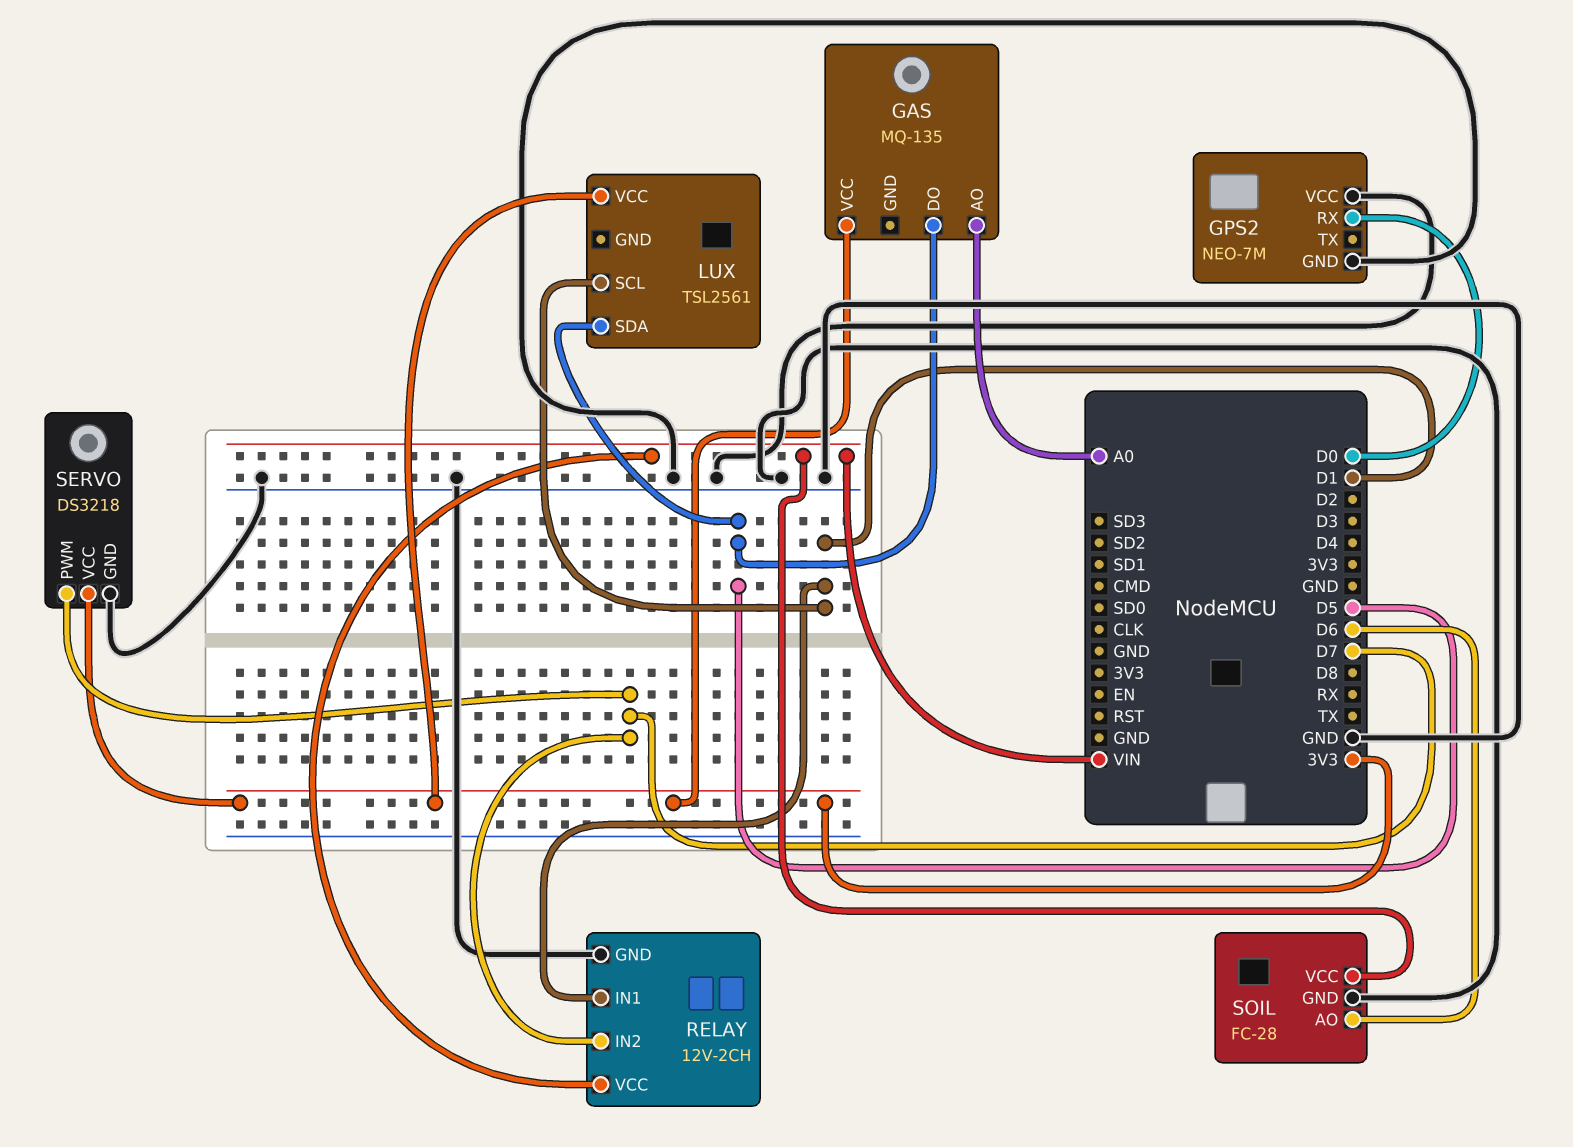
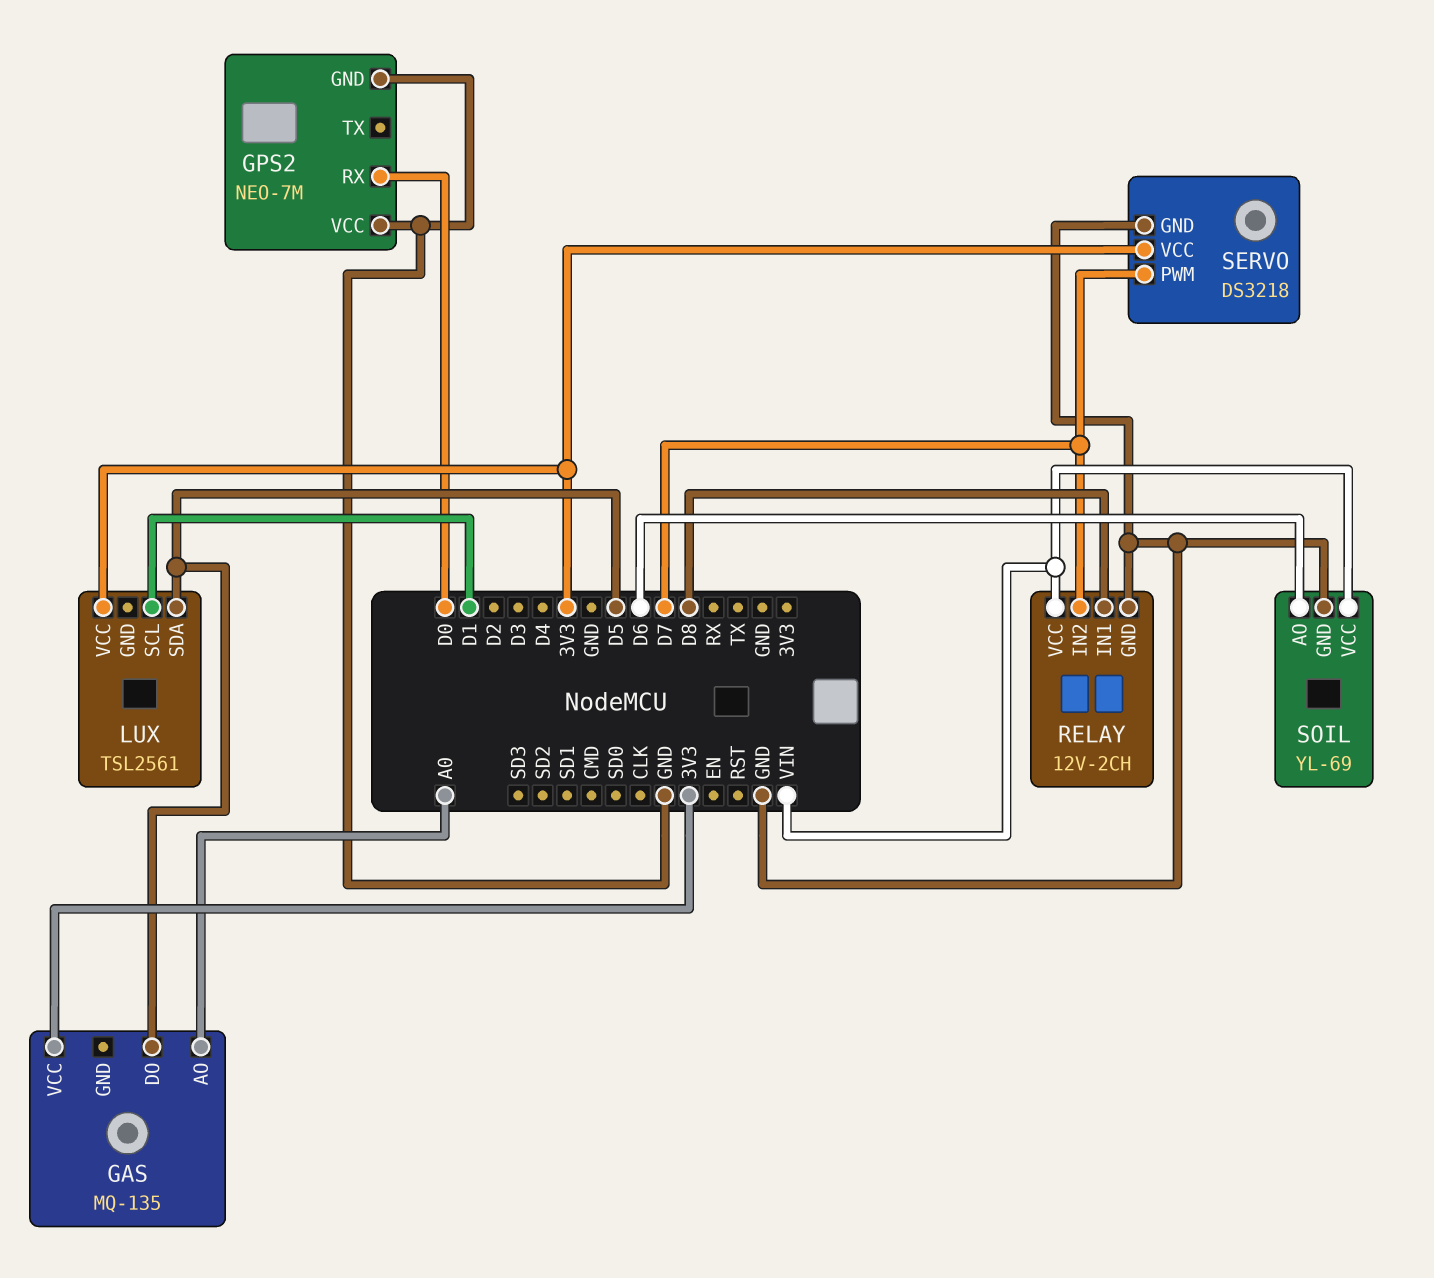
RELAY pin IN1: D1 -> D8
SOIL: FC-28 -> YL-69

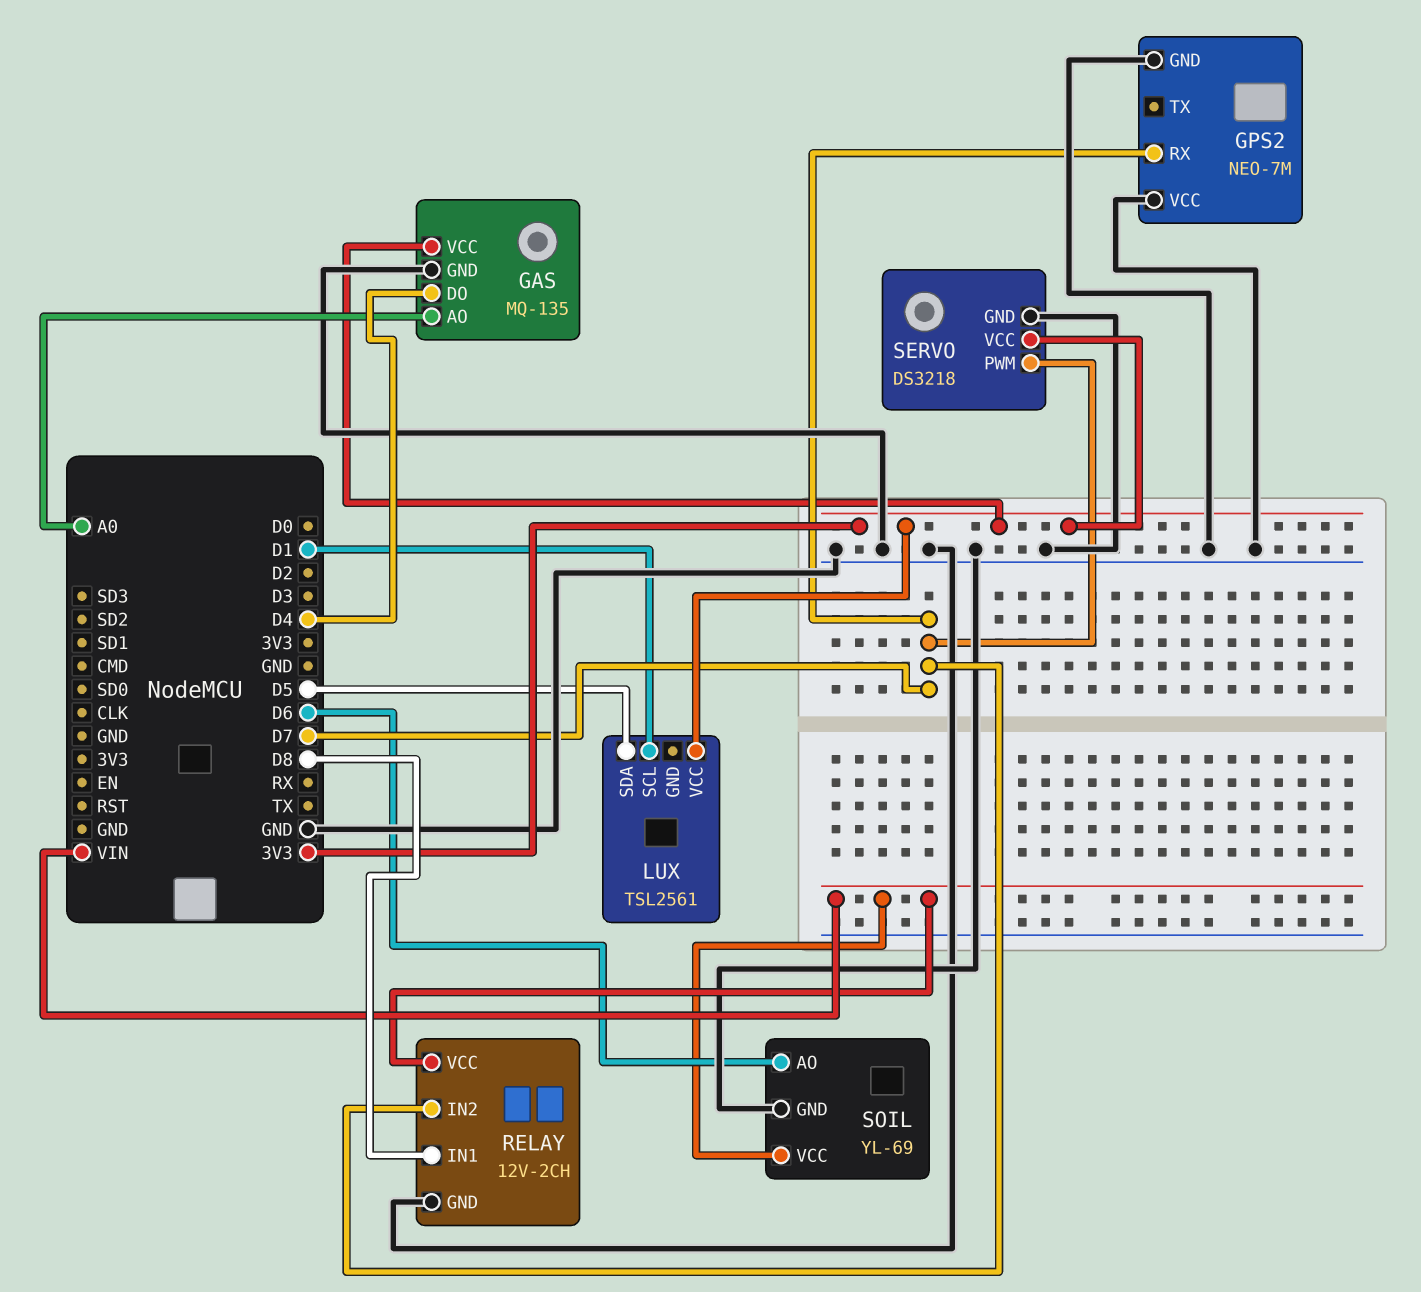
GAS pin DO: D5 -> D4
GAS pin GND: none -> GND
GPS2 pin RX: D0 -> D7

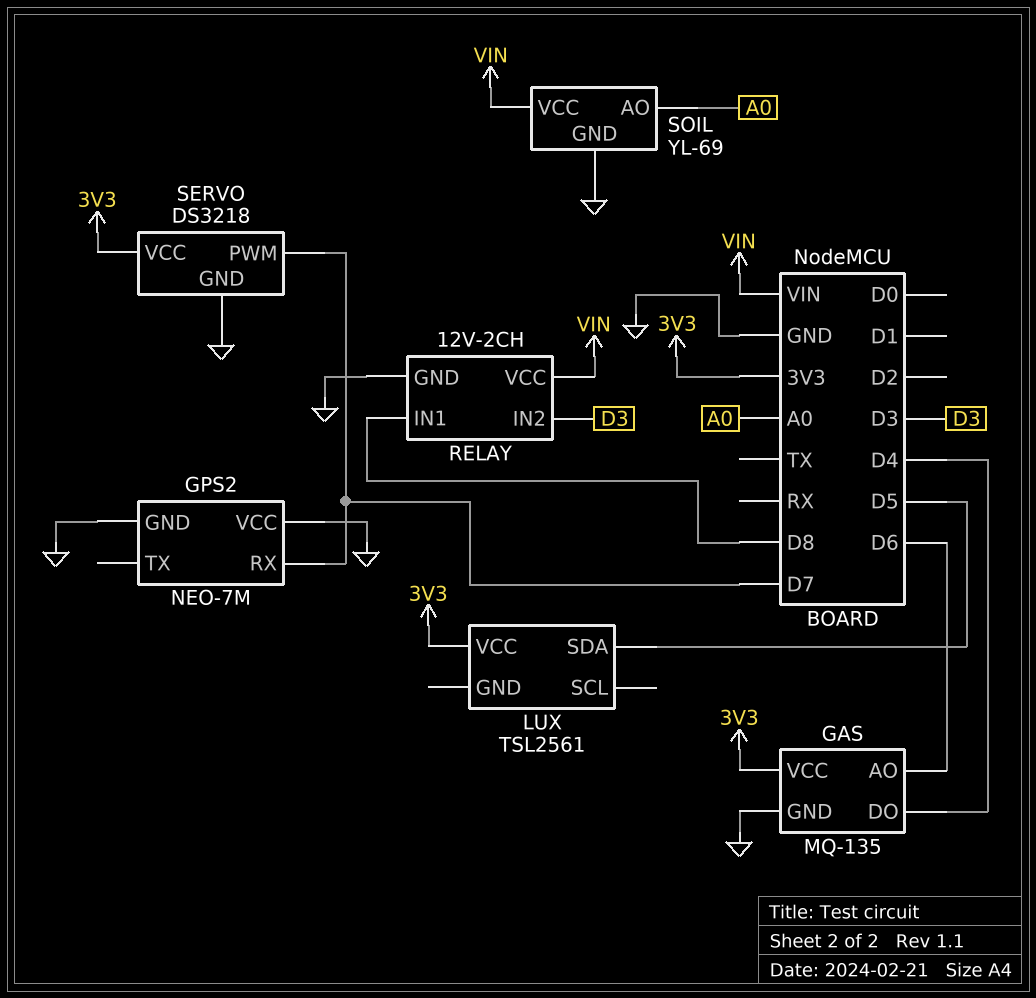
GAS pin AO: A0 -> D6
LUX pin SCL: D1 -> none
RELAY pin IN2: D7 -> D3
SOIL pin AO: D6 -> A0

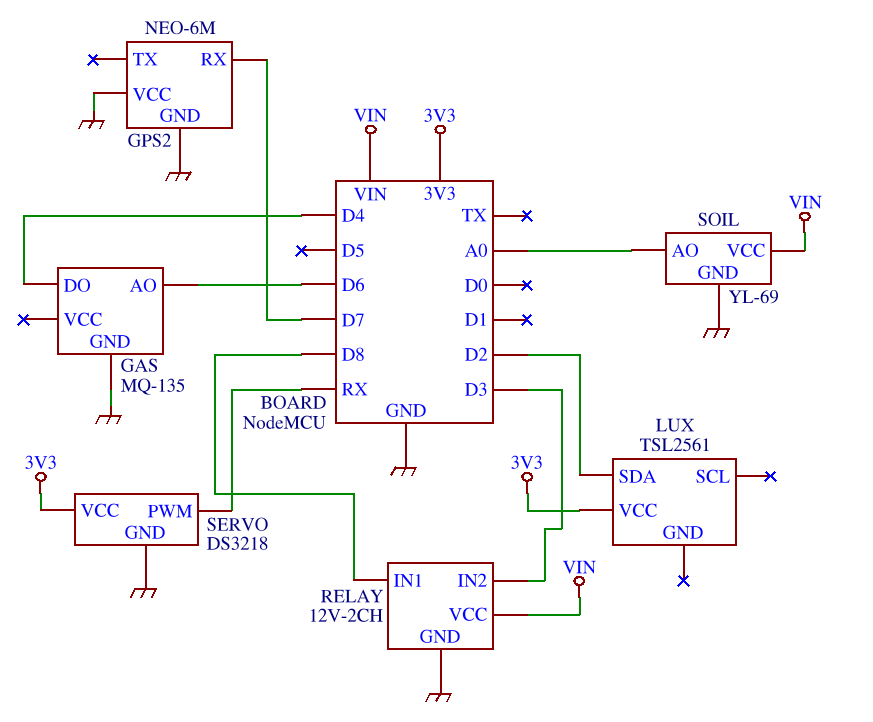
GAS pin VCC: 3V3 -> none
GPS2: NEO-7M -> NEO-6M
LUX pin SDA: D5 -> D2
SERVO pin PWM: D7 -> RX

